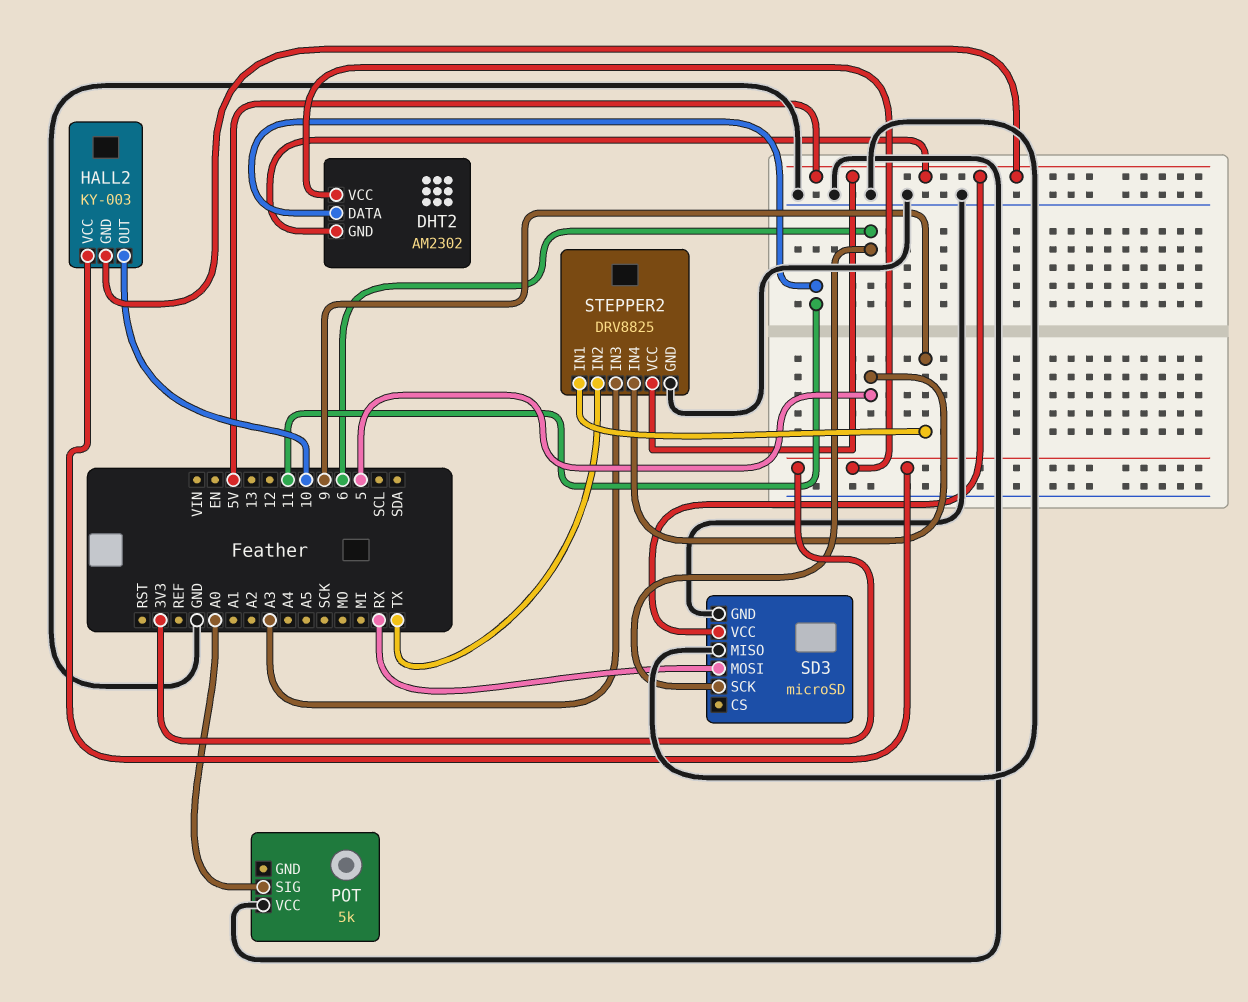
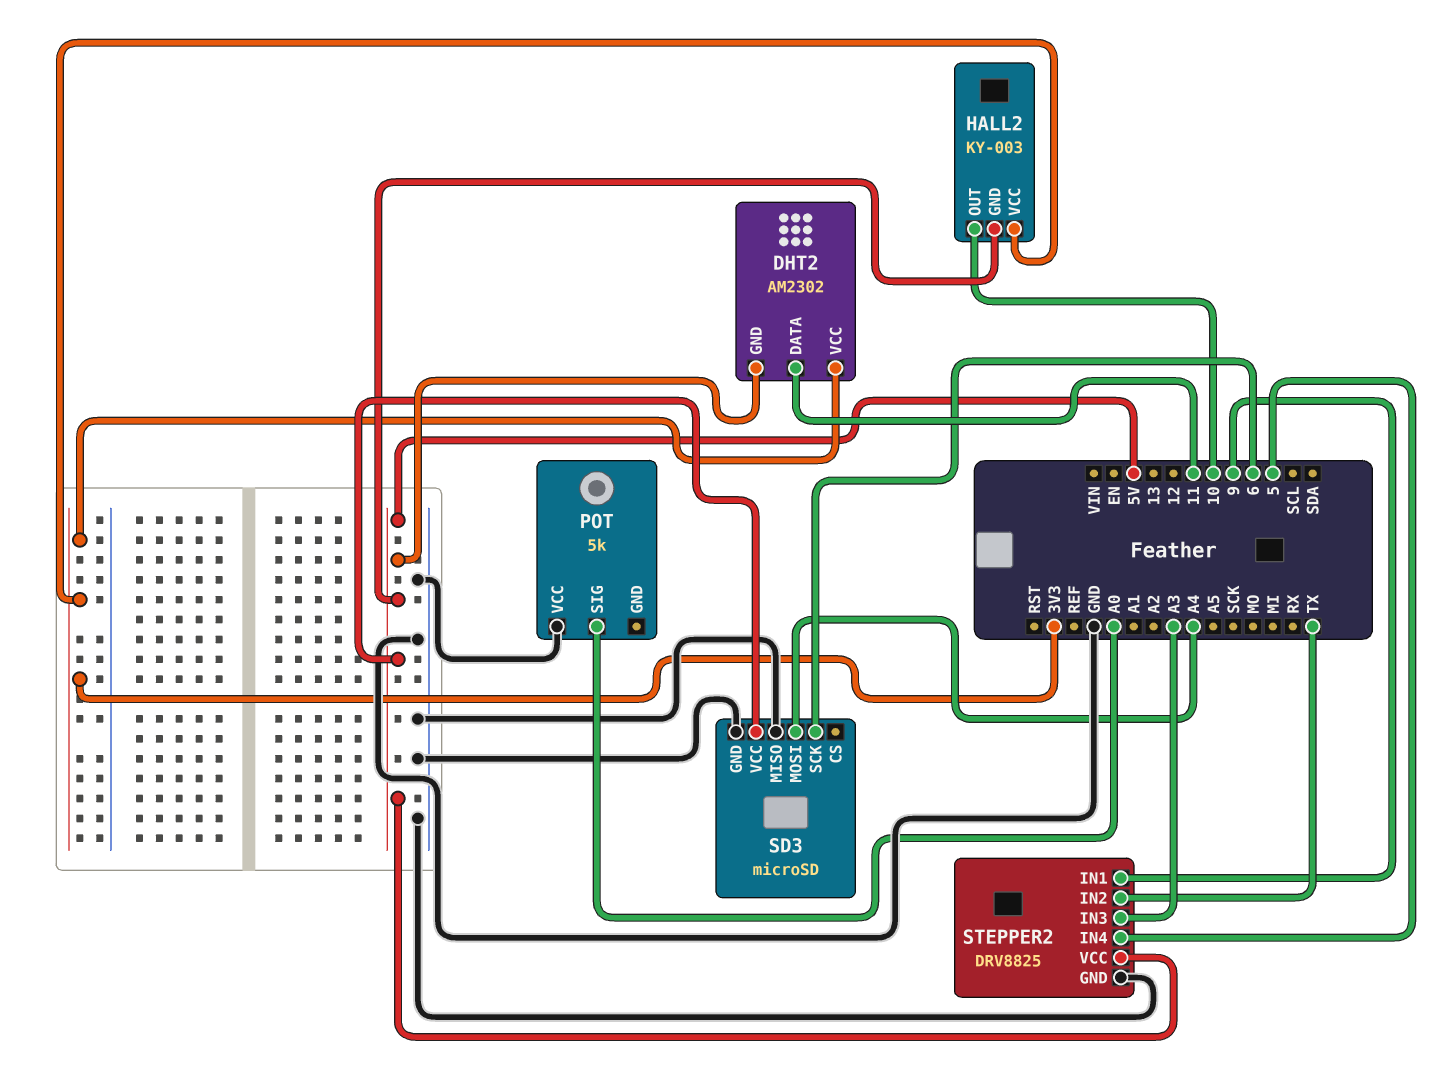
SD3 pin MOSI: RX -> A4

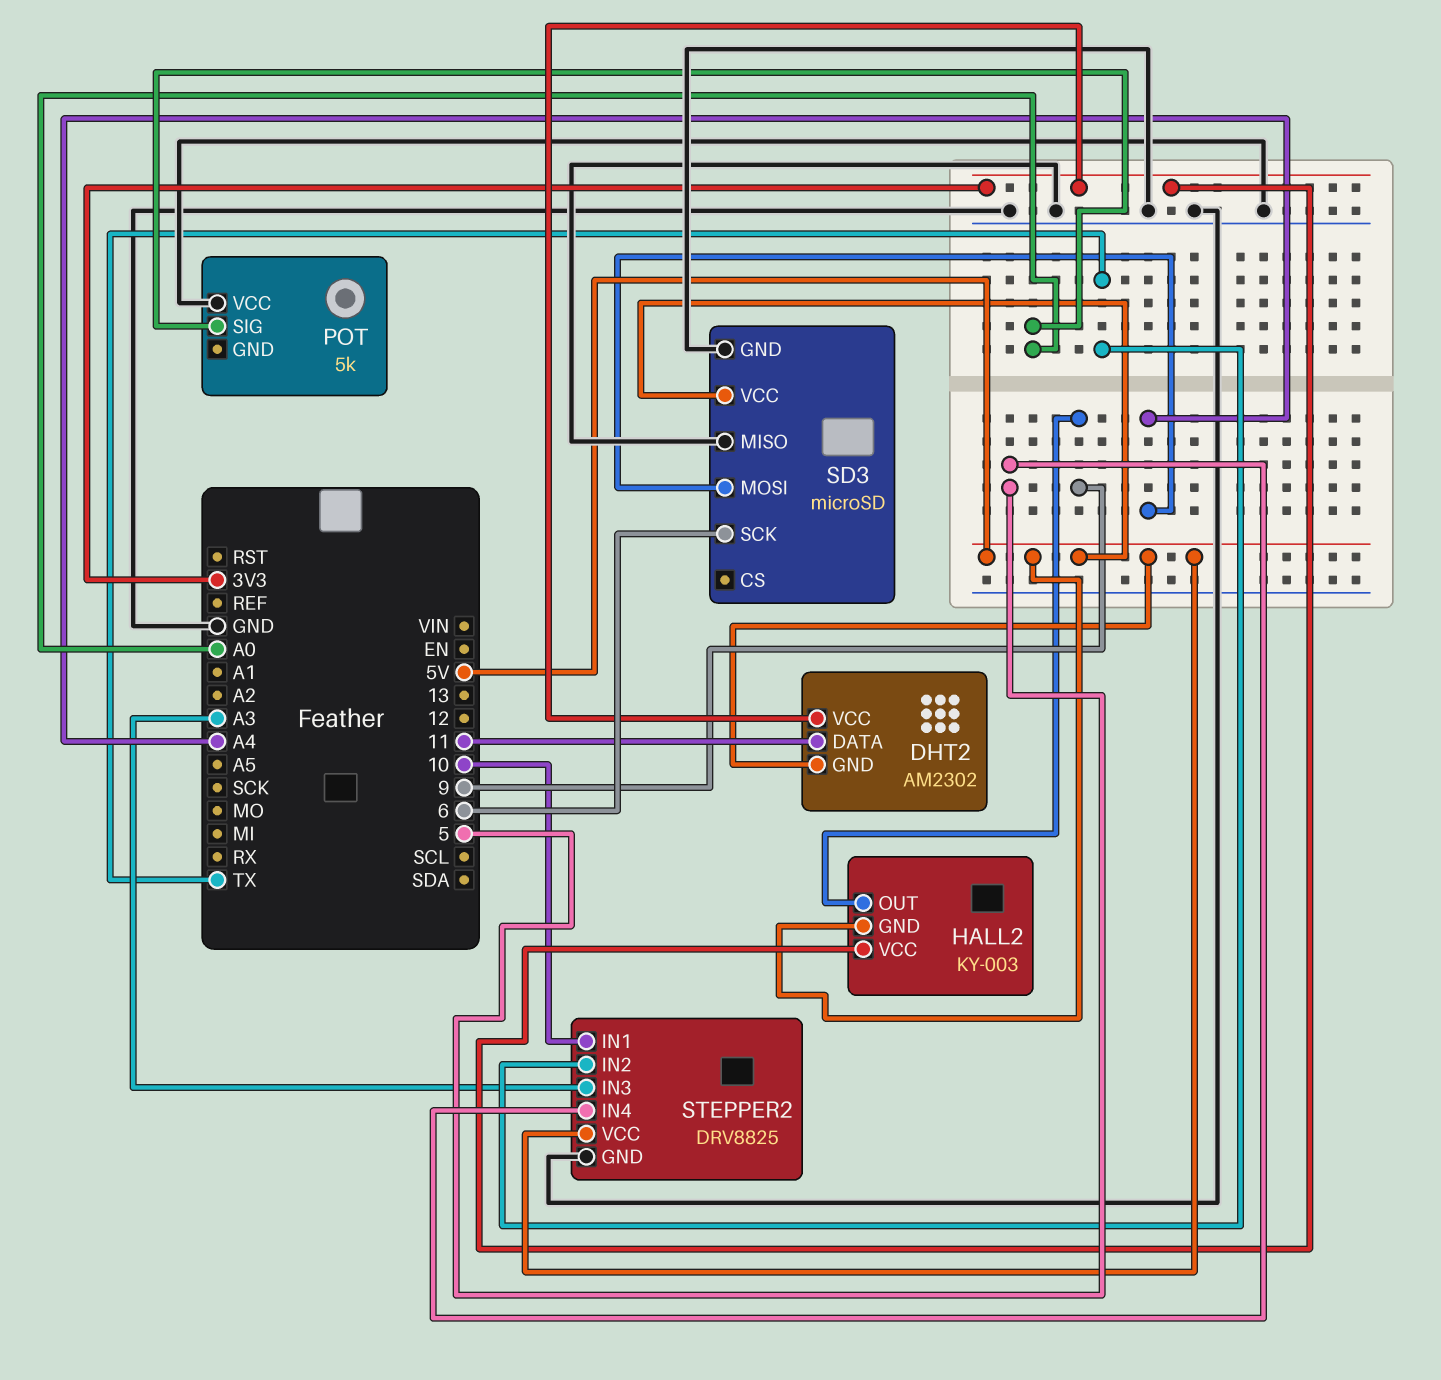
HALL2 pin OUT: 10 -> 9
STEPPER2 pin IN1: 9 -> 10

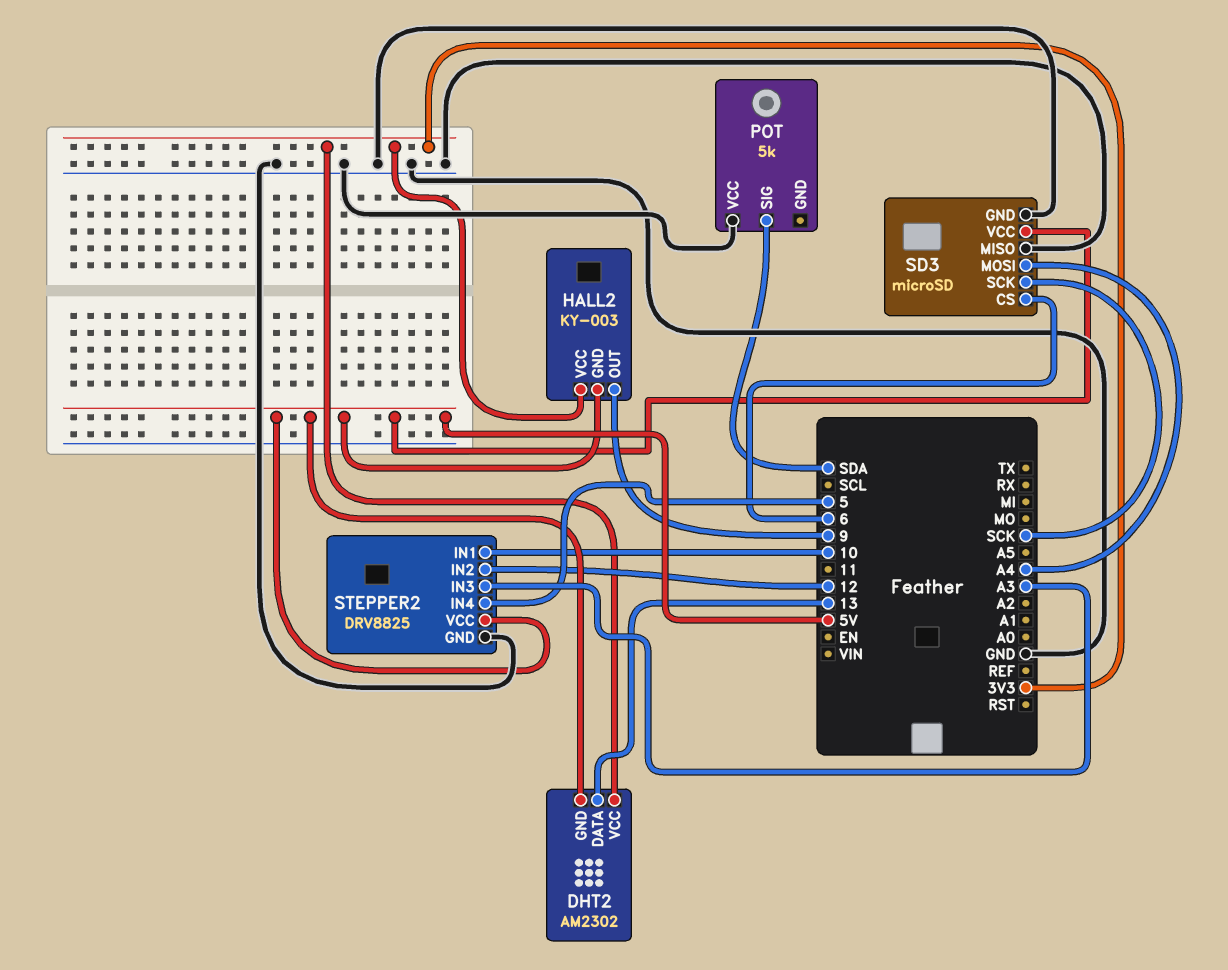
DHT2 pin DATA: 11 -> 13
POT pin SIG: A0 -> SDA
SD3 pin CS: none -> 6
SD3 pin SCK: 6 -> SCK
STEPPER2 pin IN2: TX -> 12

